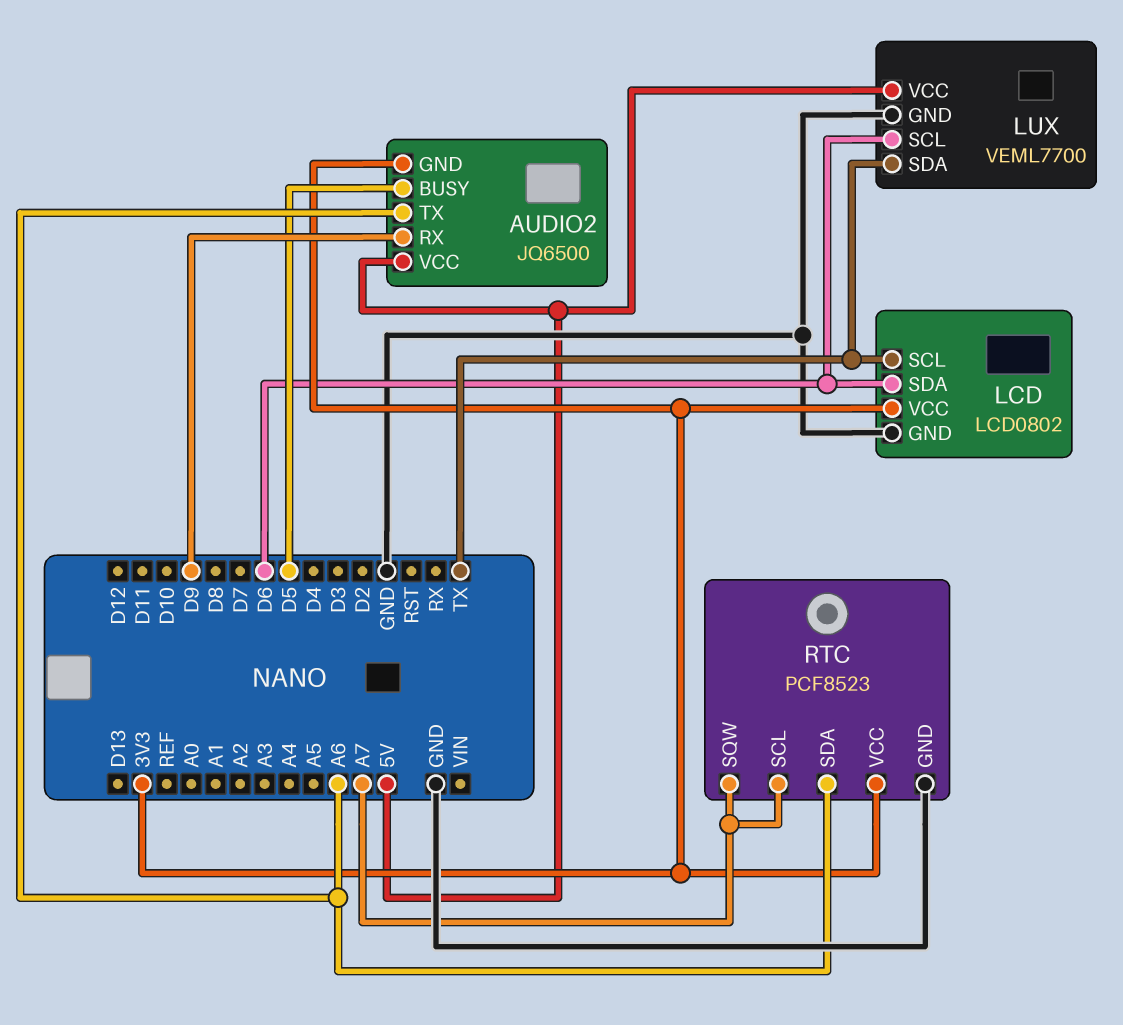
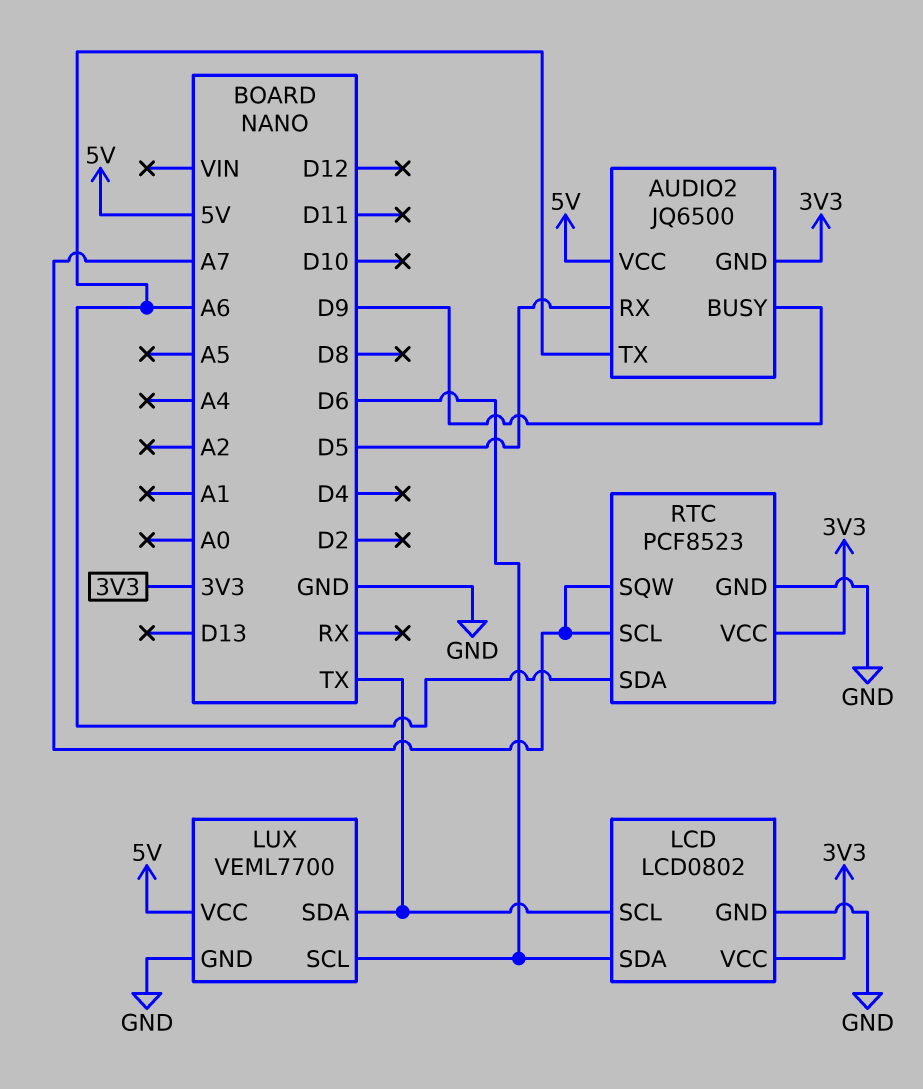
AUDIO2 pin BUSY: D5 -> D9
AUDIO2 pin RX: D9 -> D5

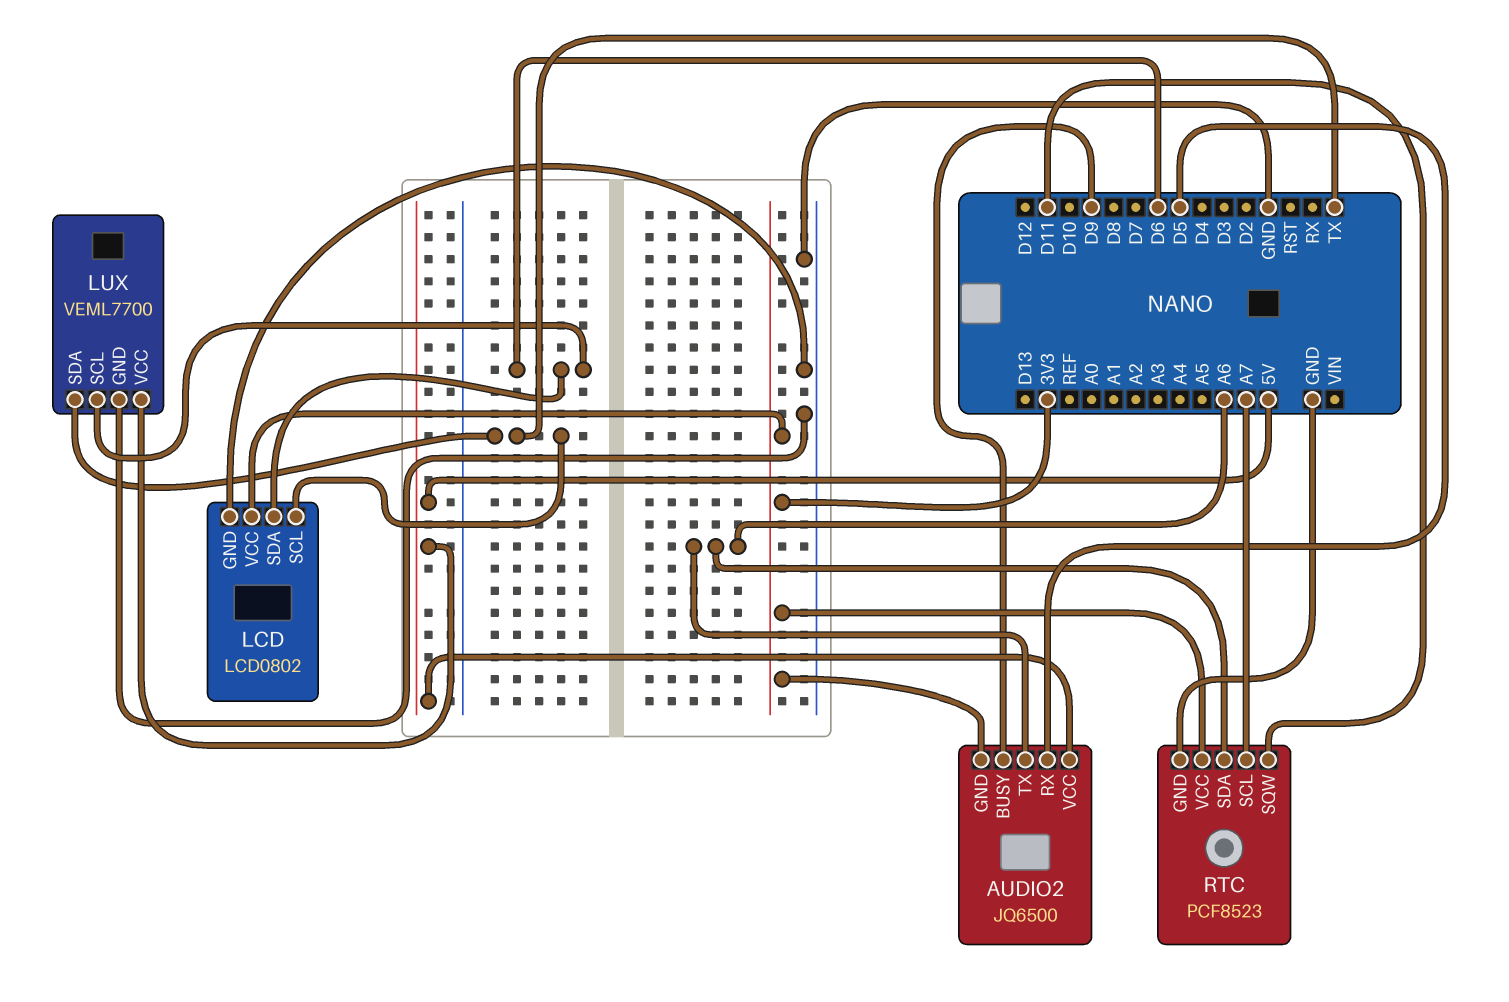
RTC pin SQW: A7 -> D11

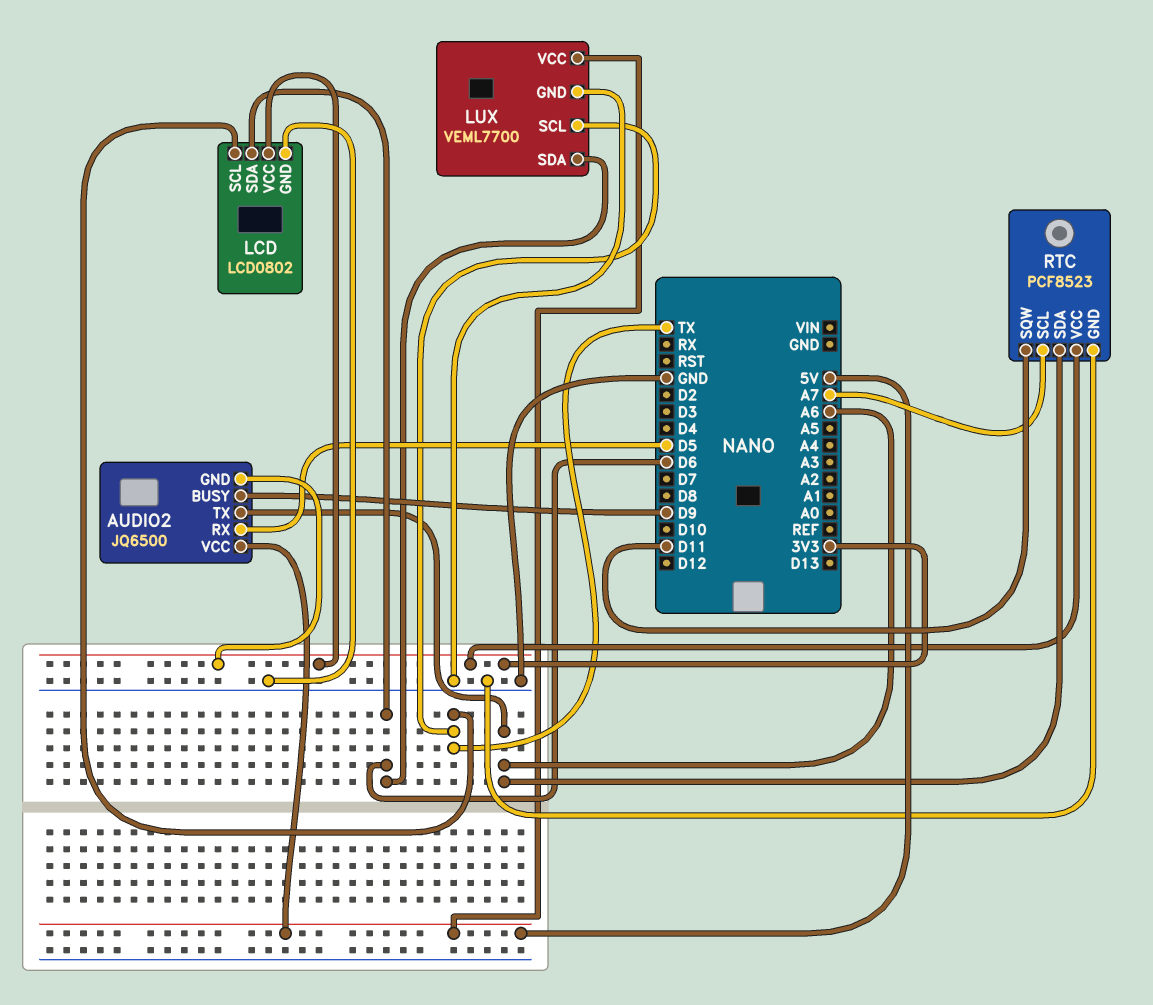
LUX pin SCL: D6 -> TX
LUX pin SDA: TX -> D6

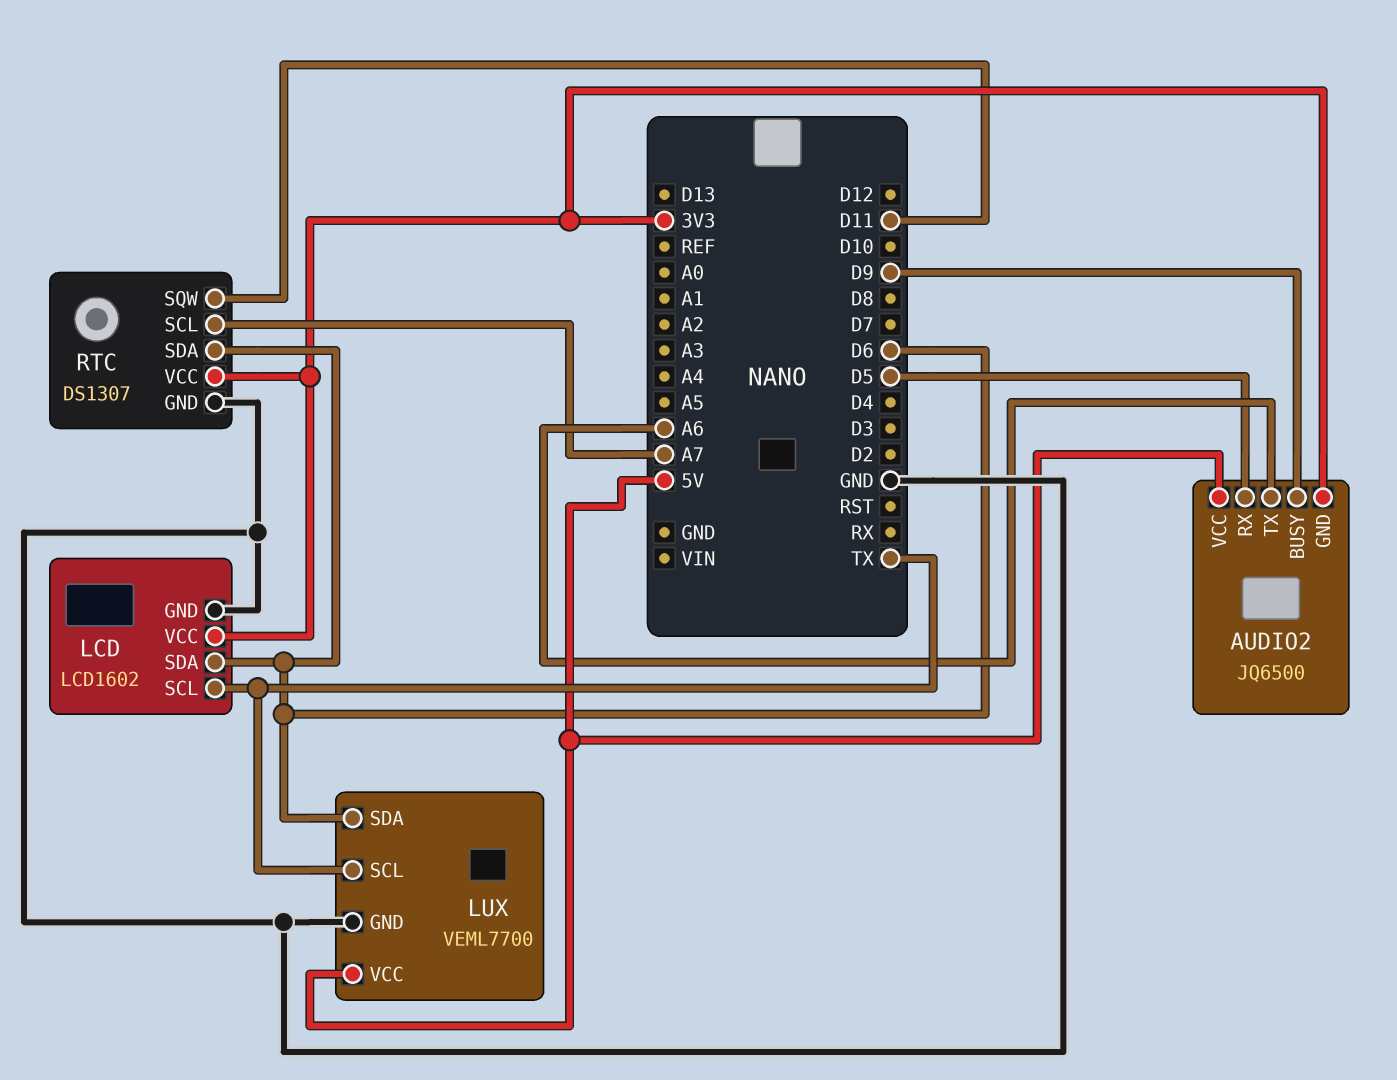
LCD: LCD0802 -> LCD1602
RTC: PCF8523 -> DS1307
RTC pin SDA: A6 -> D6

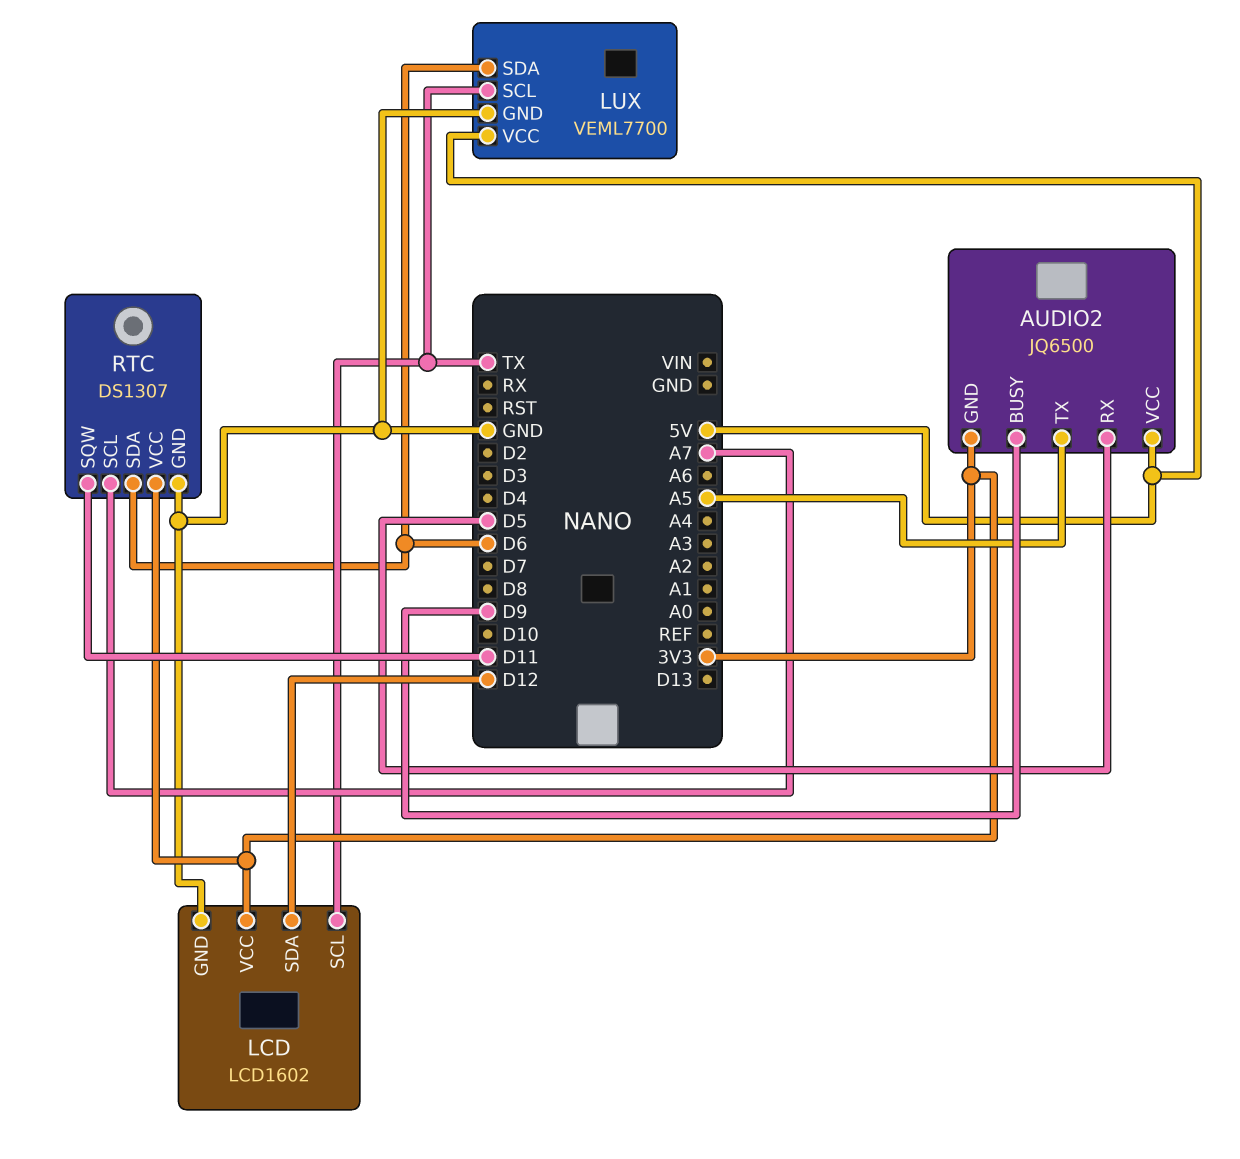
AUDIO2 pin TX: A6 -> A5
LCD pin SDA: D6 -> D12

